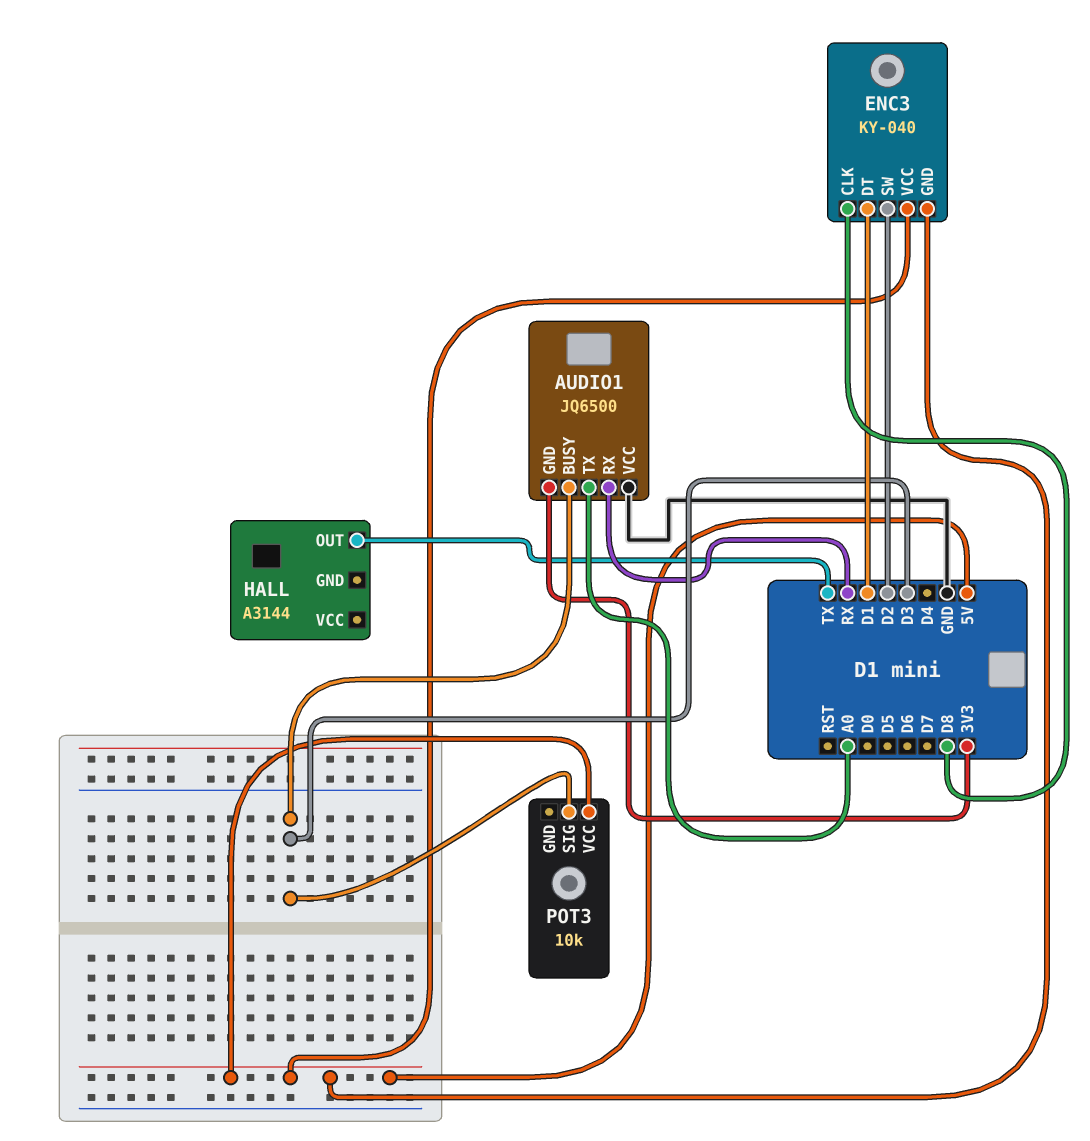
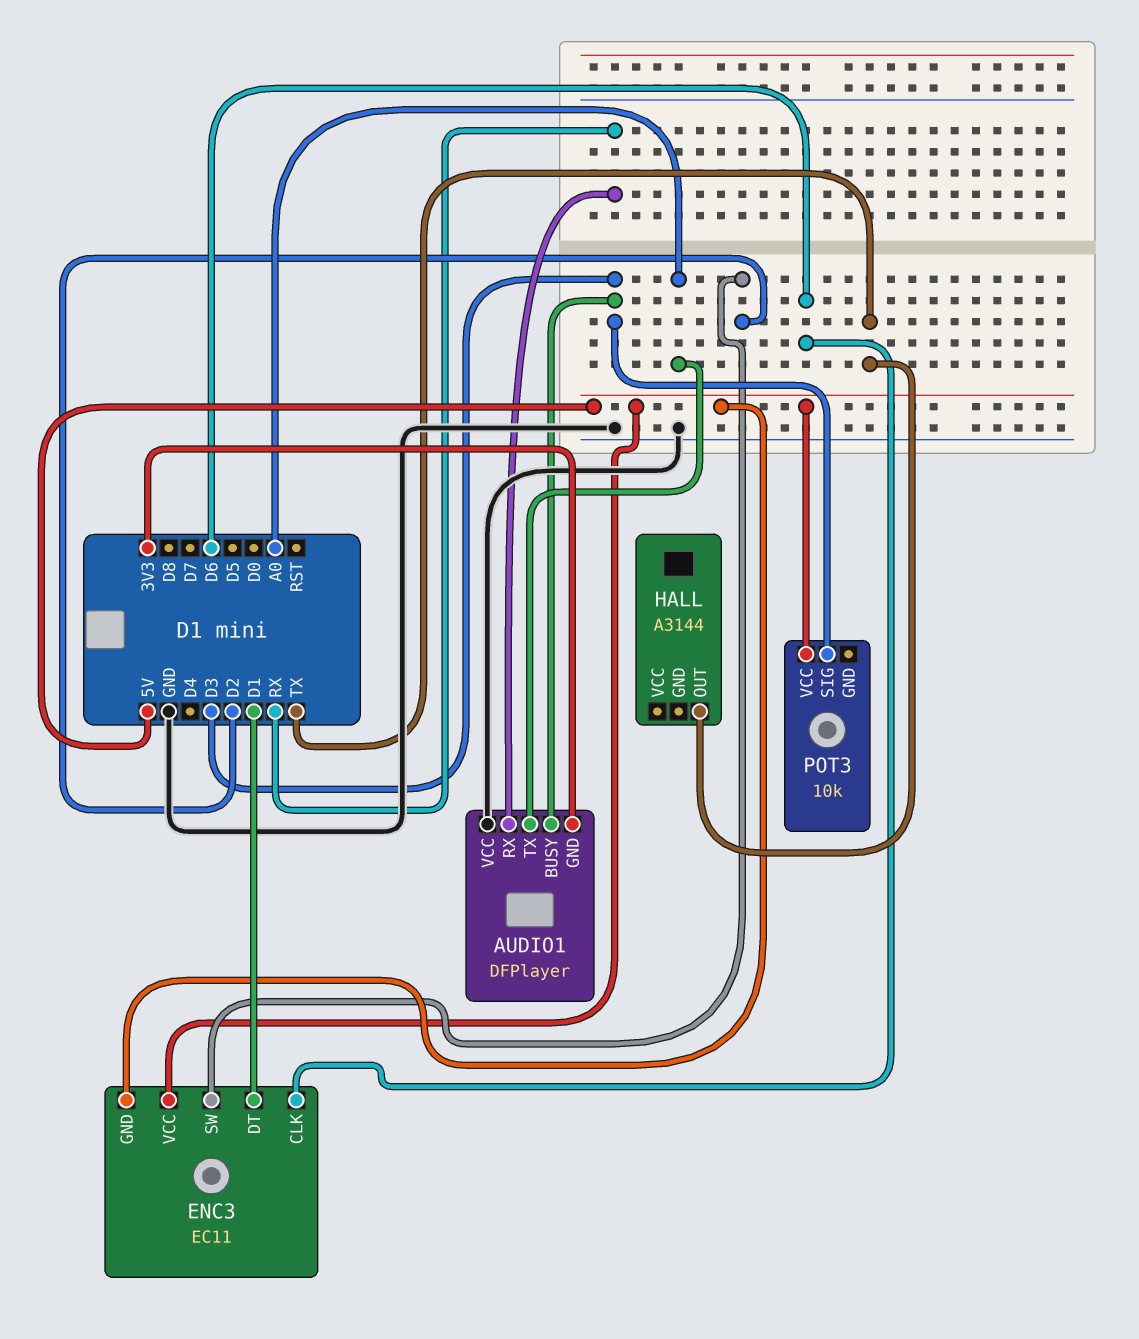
AUDIO1: JQ6500 -> DFPlayer
ENC3: KY-040 -> EC11
ENC3 pin CLK: D8 -> D6

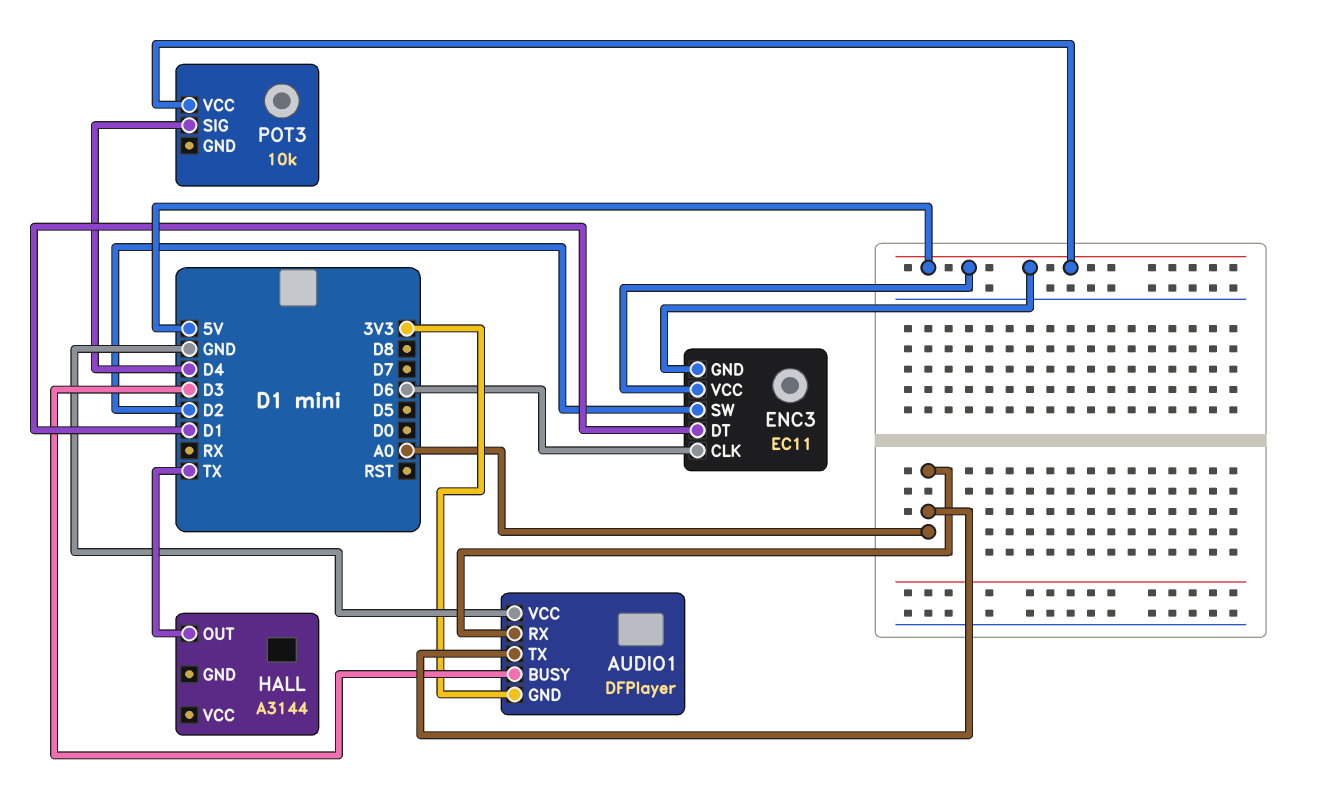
AUDIO1 pin RX: RX -> A0
POT3 pin SIG: D3 -> D4

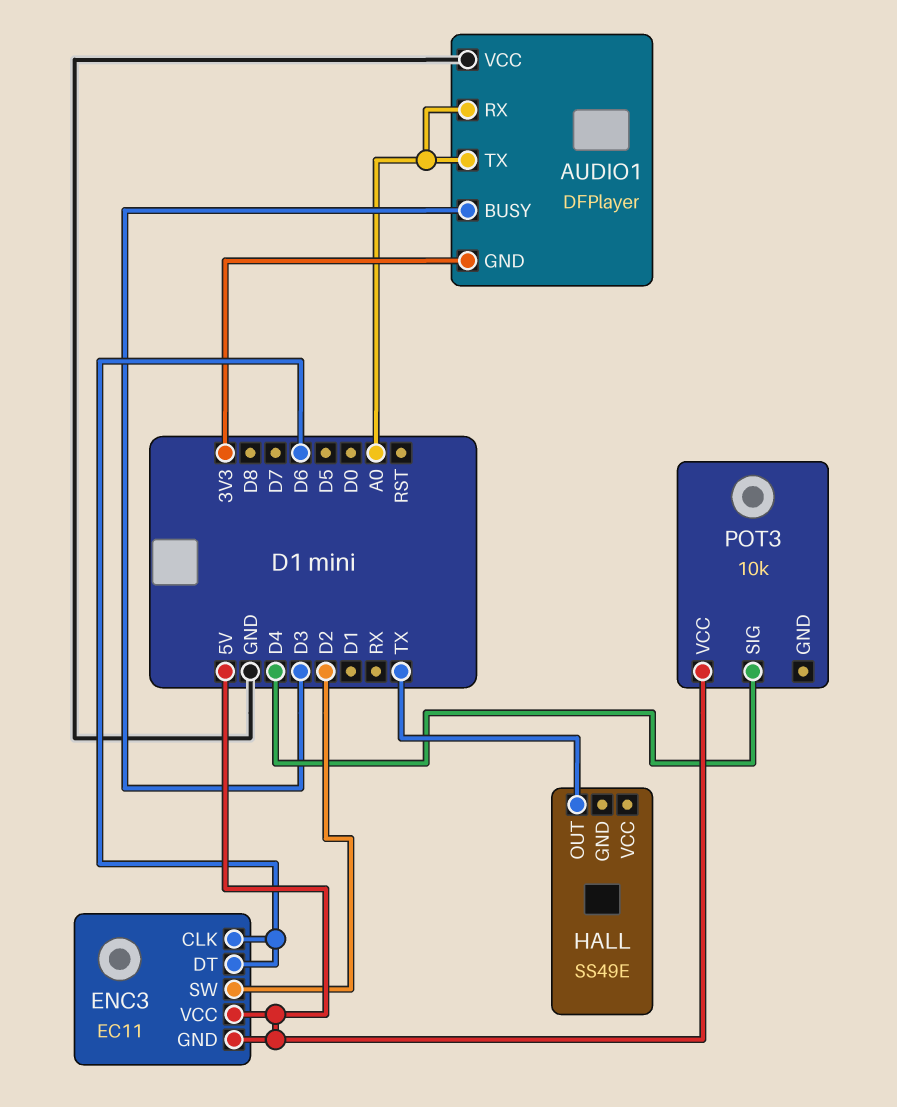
ENC3 pin DT: D1 -> D6
HALL: A3144 -> SS49E

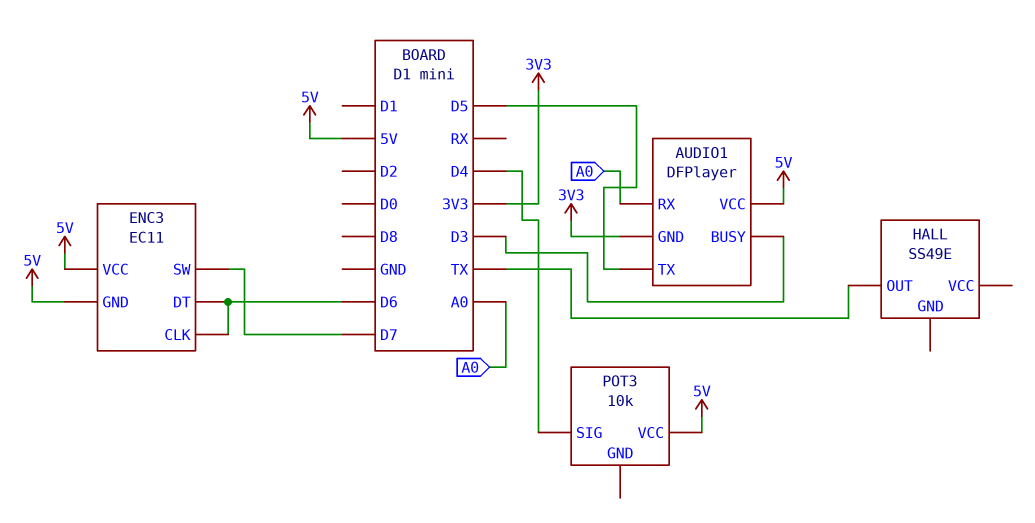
AUDIO1 pin TX: A0 -> D5
AUDIO1 pin VCC: GND -> 5V
ENC3 pin SW: D2 -> D7

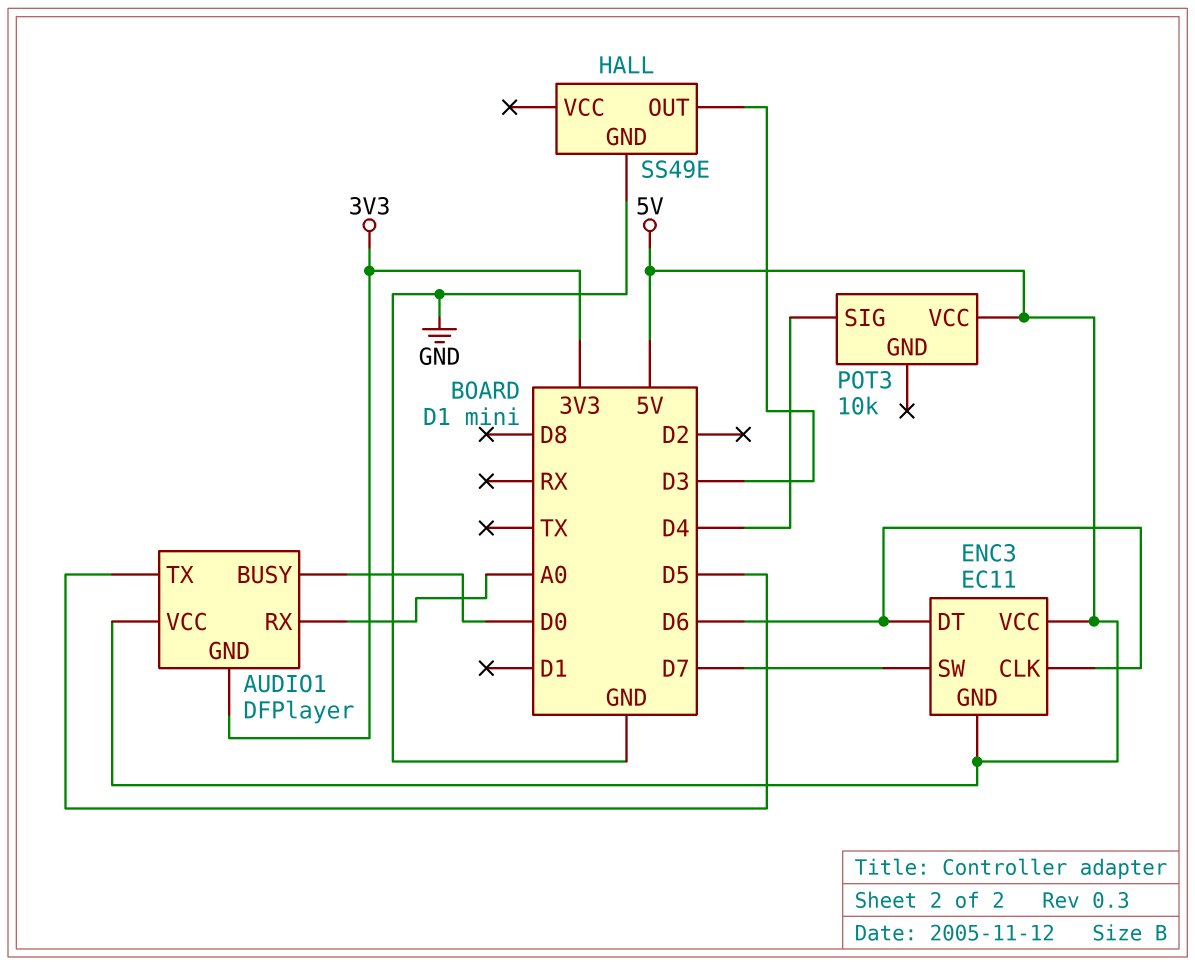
AUDIO1 pin BUSY: D3 -> D0
HALL pin GND: none -> GND
HALL pin OUT: TX -> D3

